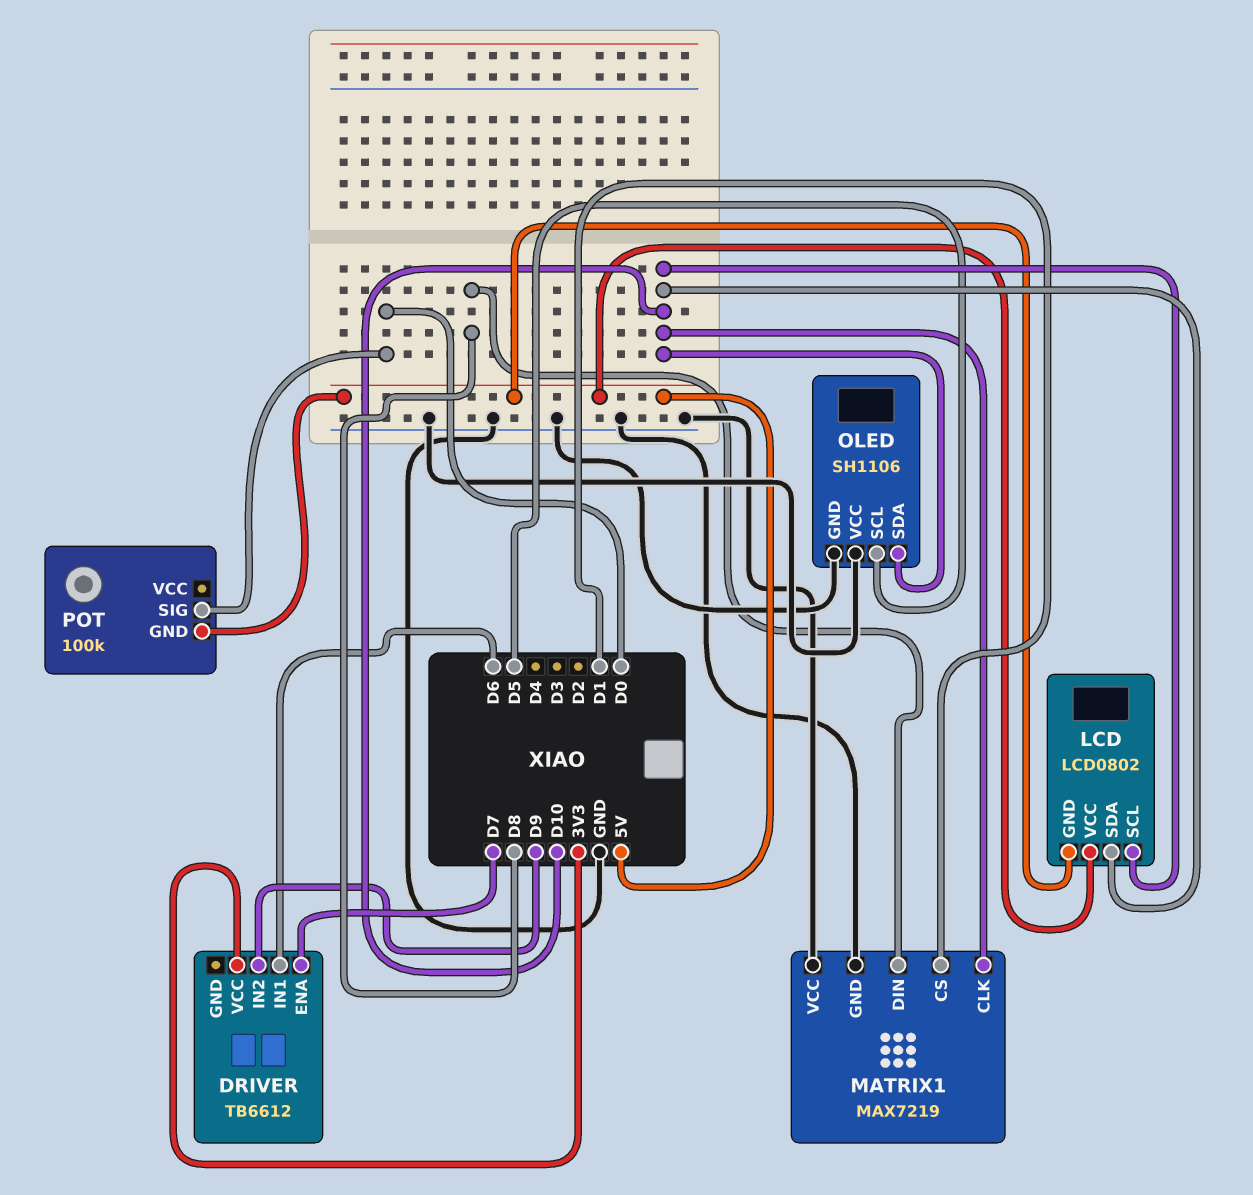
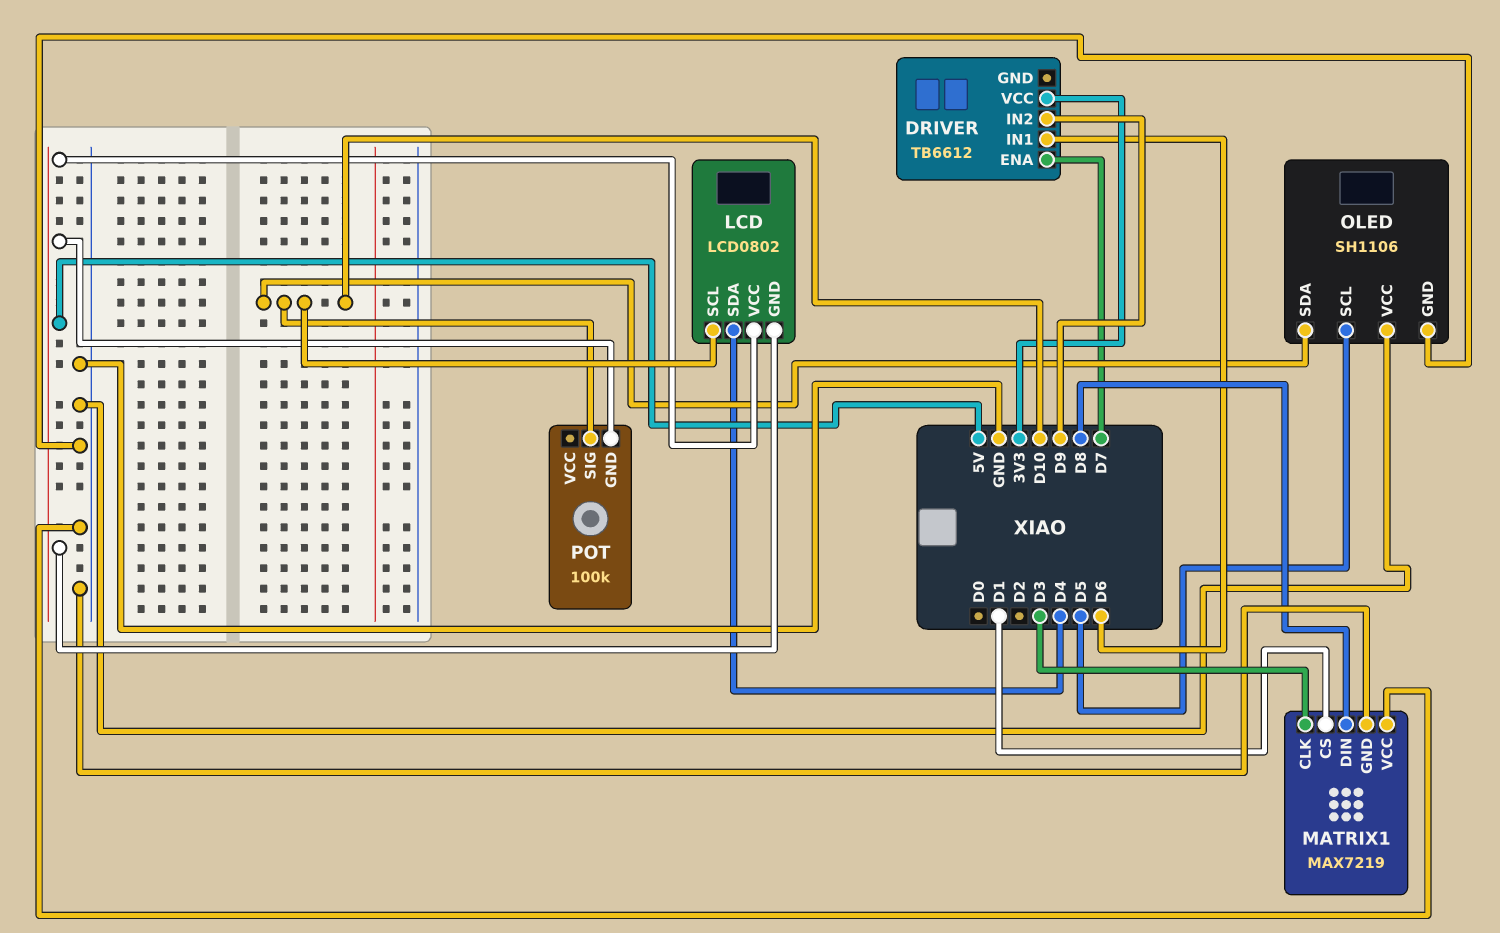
LCD pin SDA: D10 -> D4
MATRIX1 pin CLK: D10 -> D3
POT pin SIG: D0 -> D10

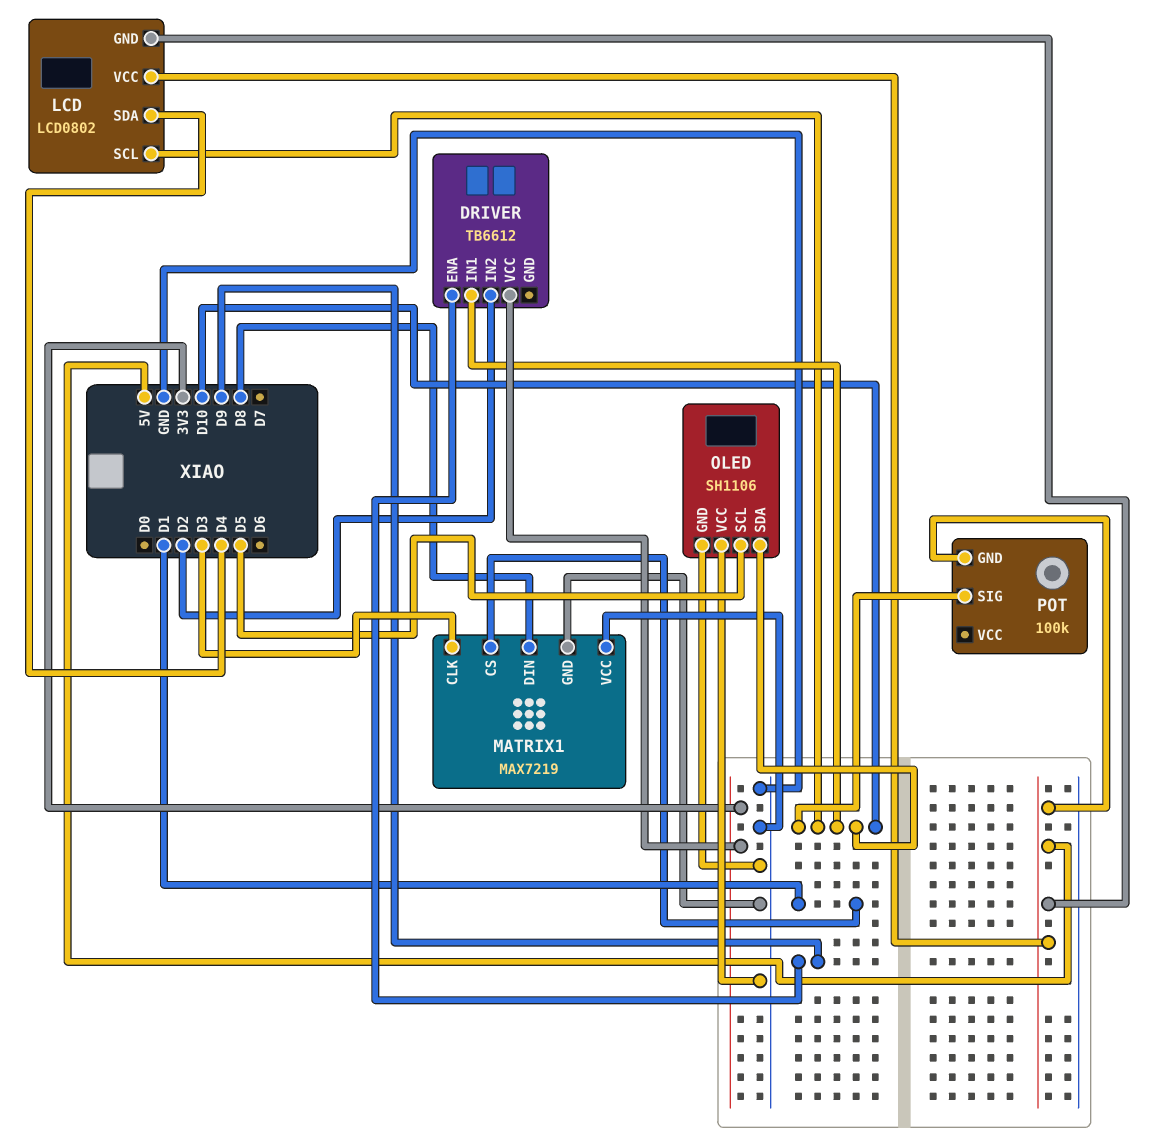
DRIVER pin ENA: D7 -> D9
DRIVER pin IN1: D6 -> D10
DRIVER pin IN2: D9 -> D2

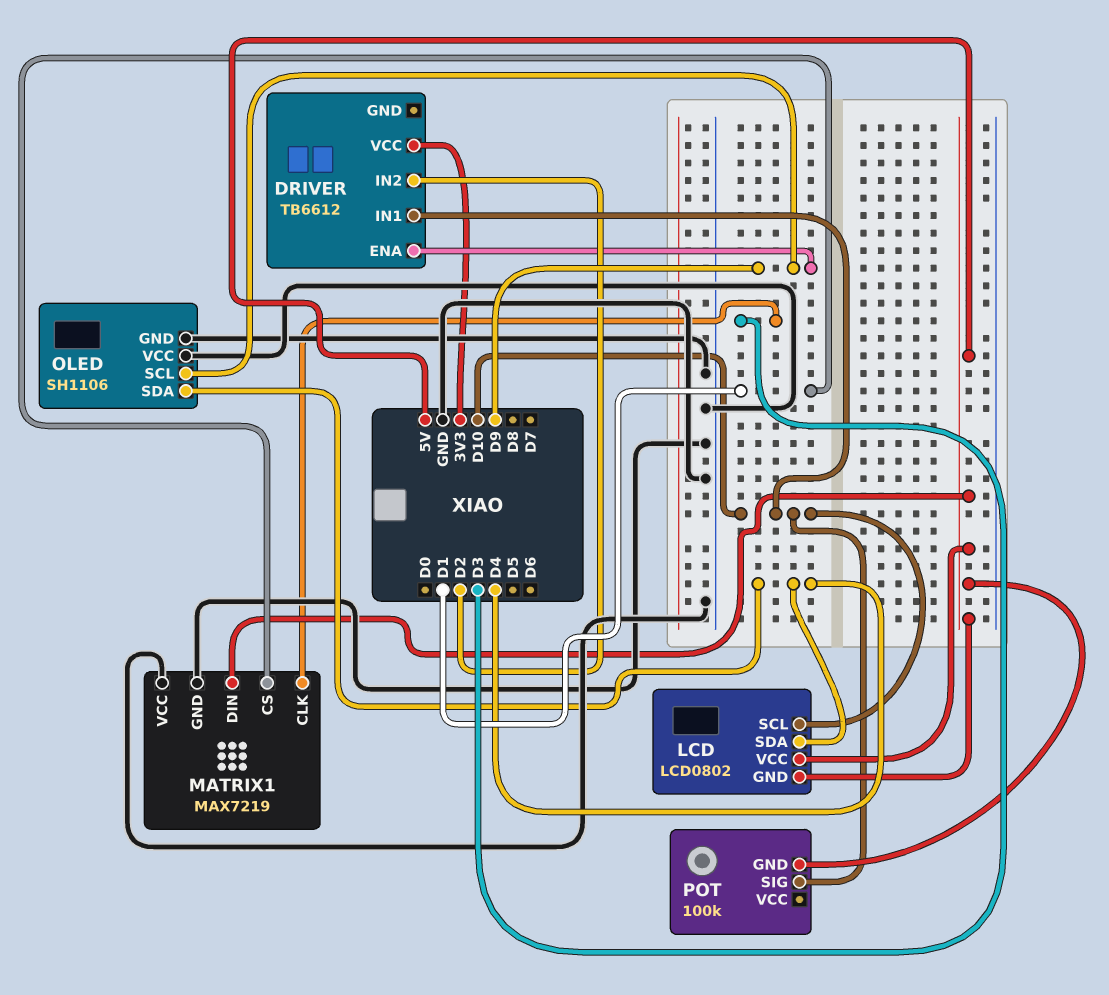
MATRIX1 pin DIN: D8 -> 5V
OLED pin SCL: D5 -> D9
OLED pin SDA: D10 -> D4

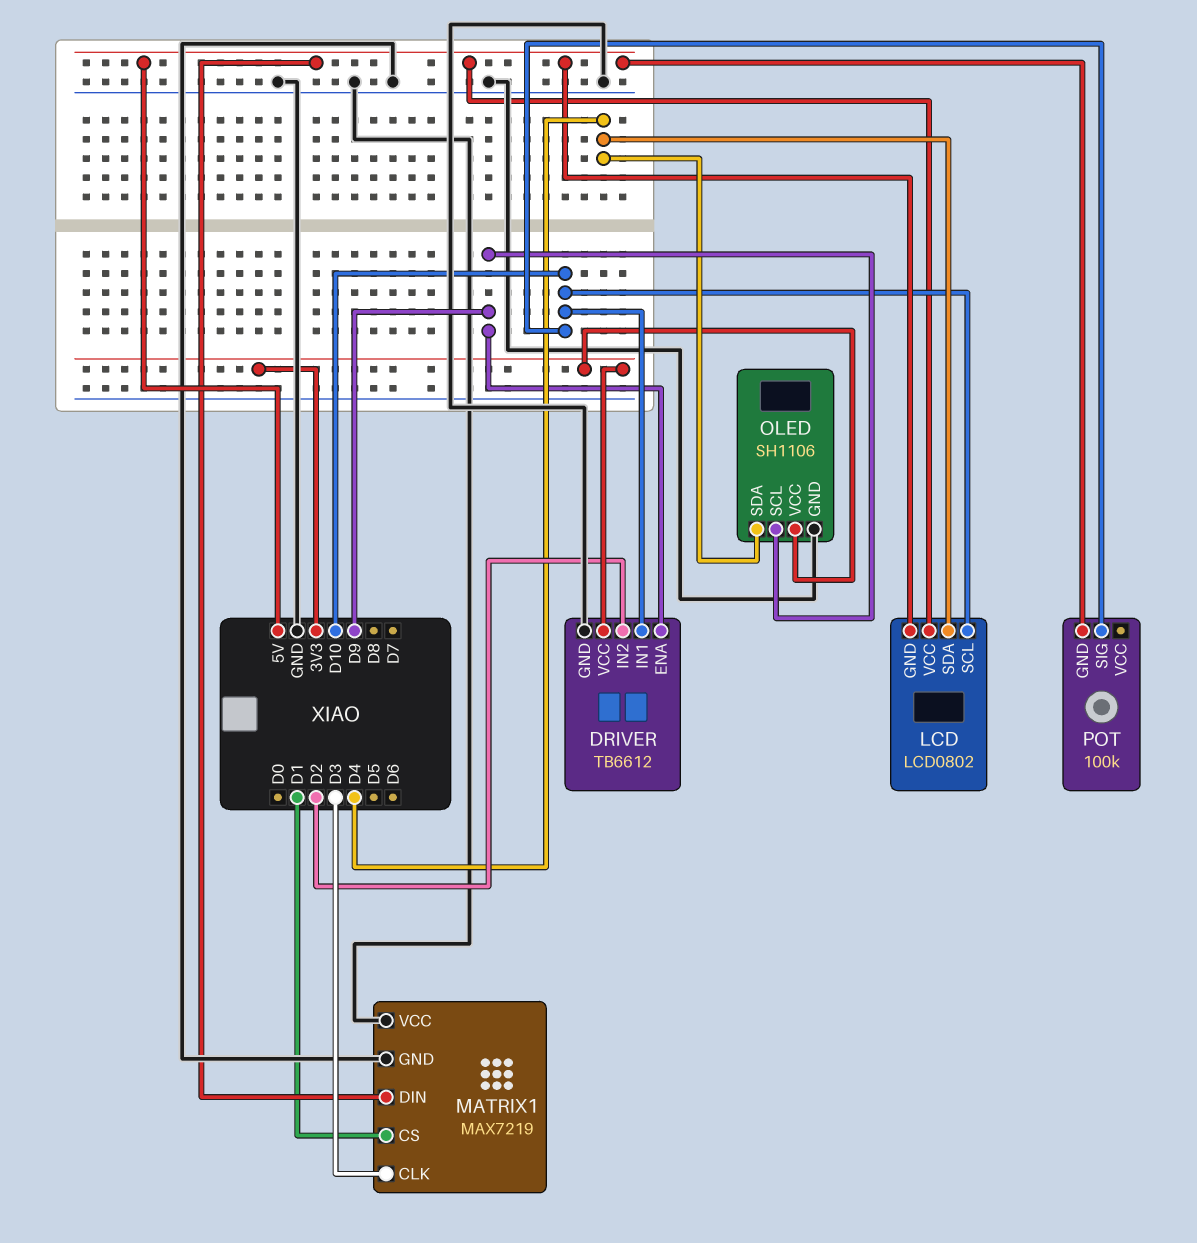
DRIVER pin GND: none -> GND
OLED pin VCC: GND -> 3V3

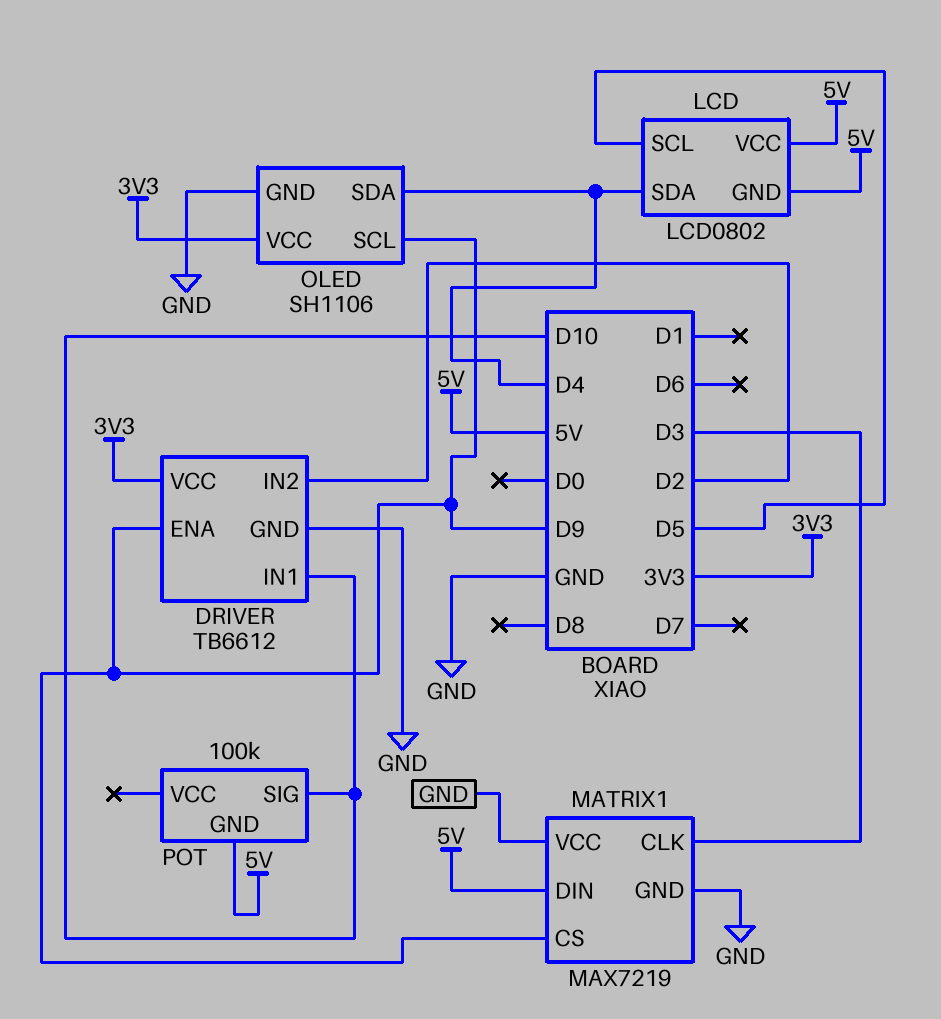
LCD pin SCL: D10 -> D5
MATRIX1 pin CS: D1 -> D9

